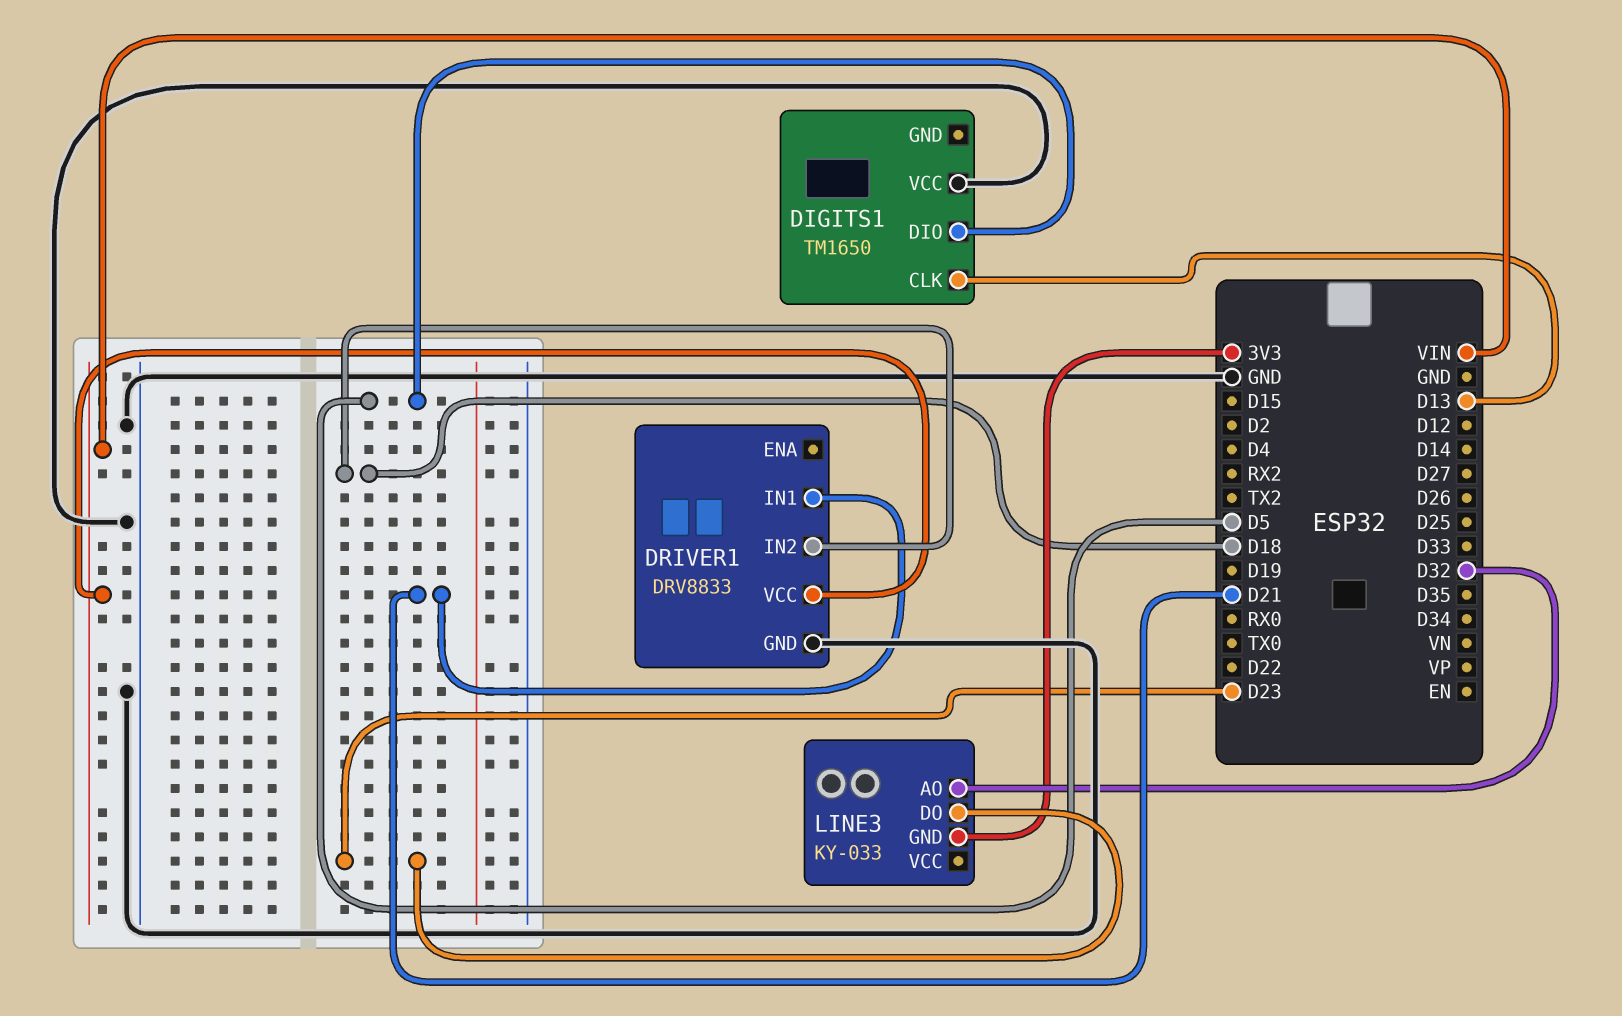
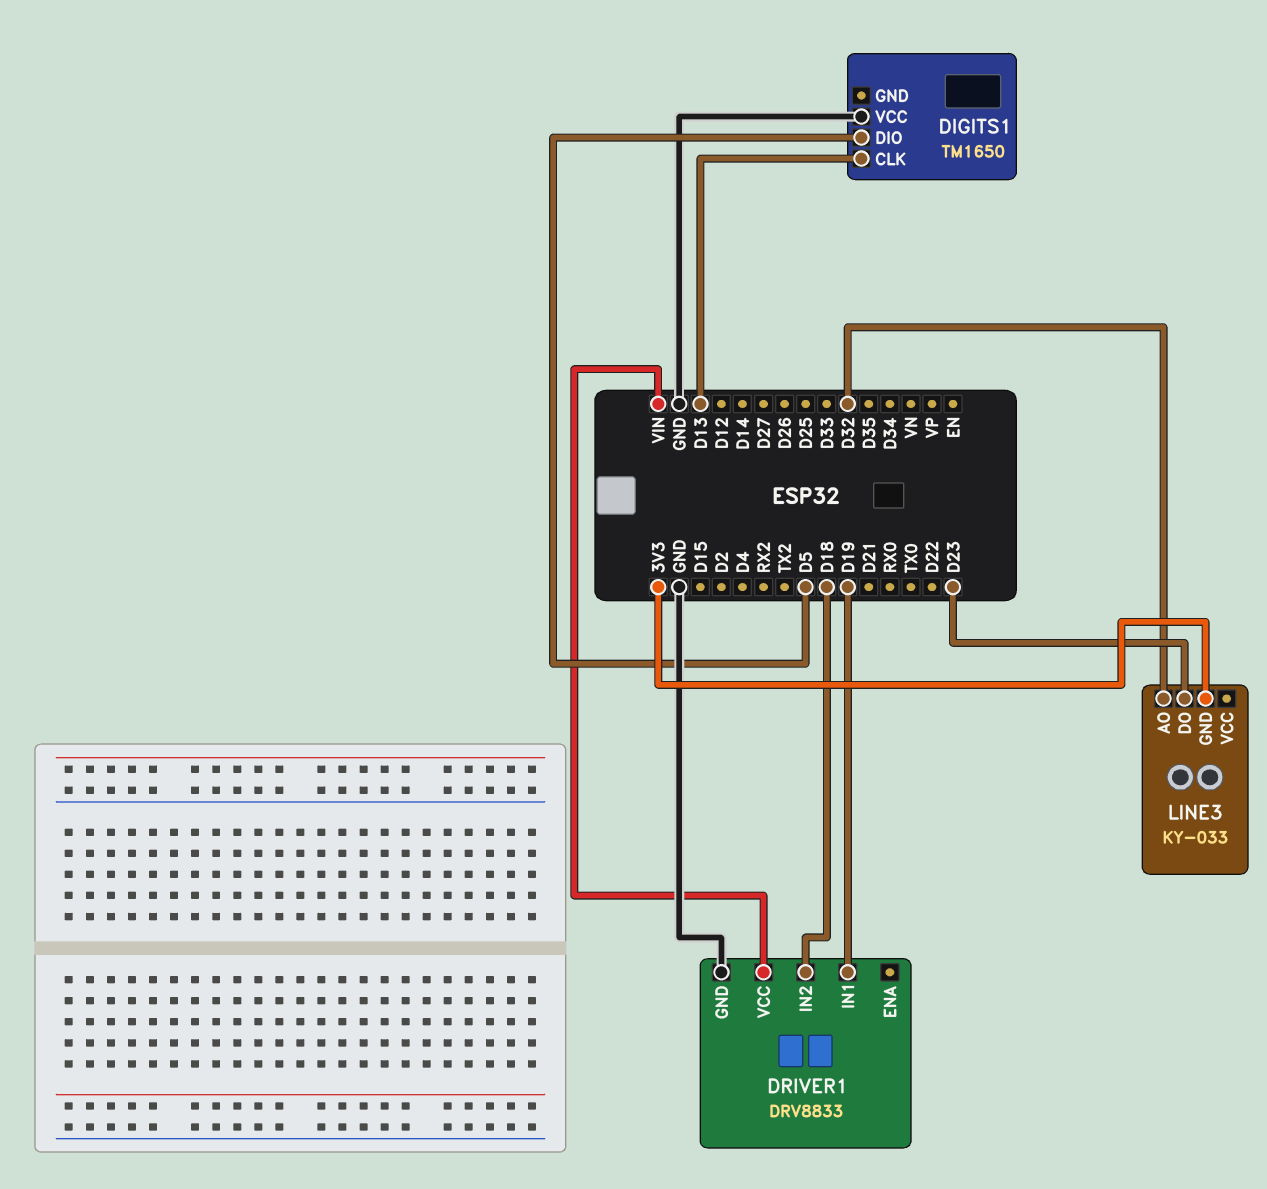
DRIVER1 pin IN1: D21 -> D19

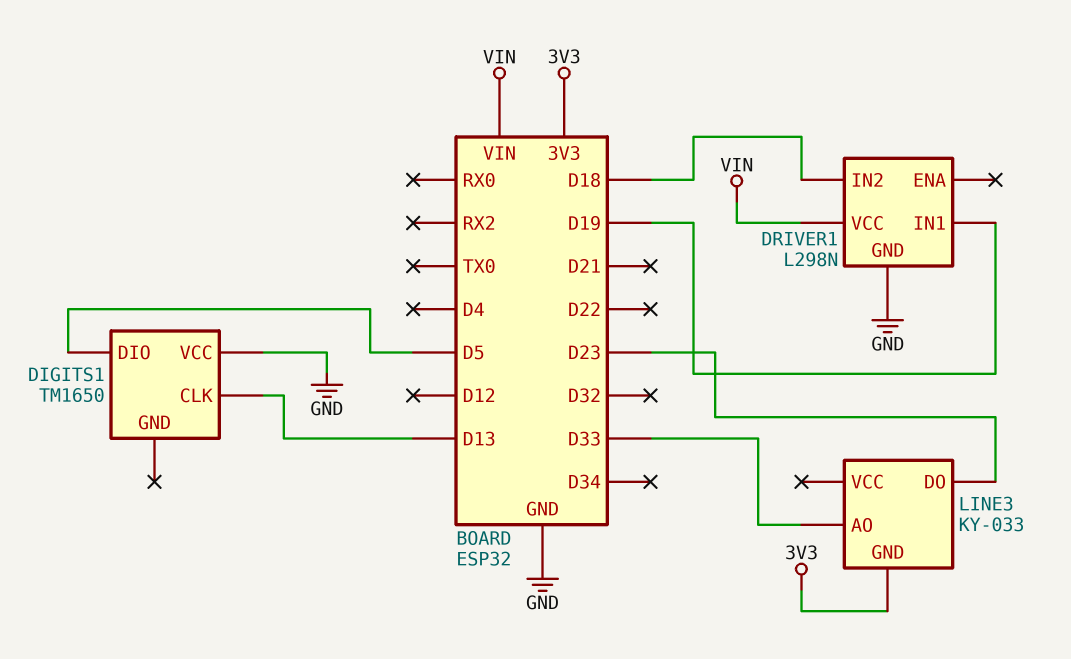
DRIVER1: DRV8833 -> L298N
LINE3 pin AO: D32 -> D33

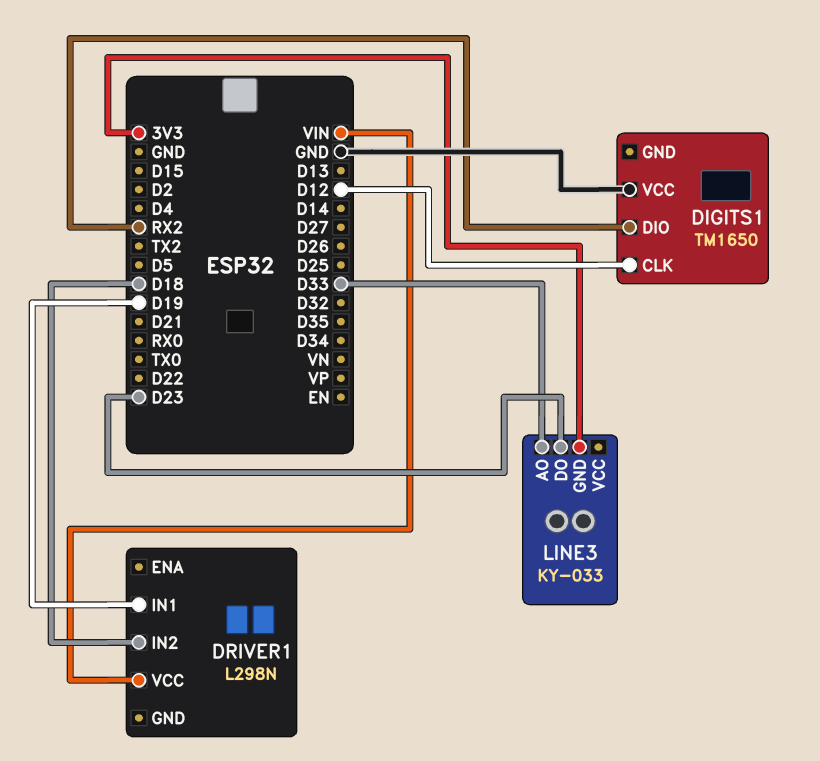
DIGITS1 pin CLK: D13 -> D12
DIGITS1 pin DIO: D5 -> RX2
DRIVER1 pin GND: GND -> none

